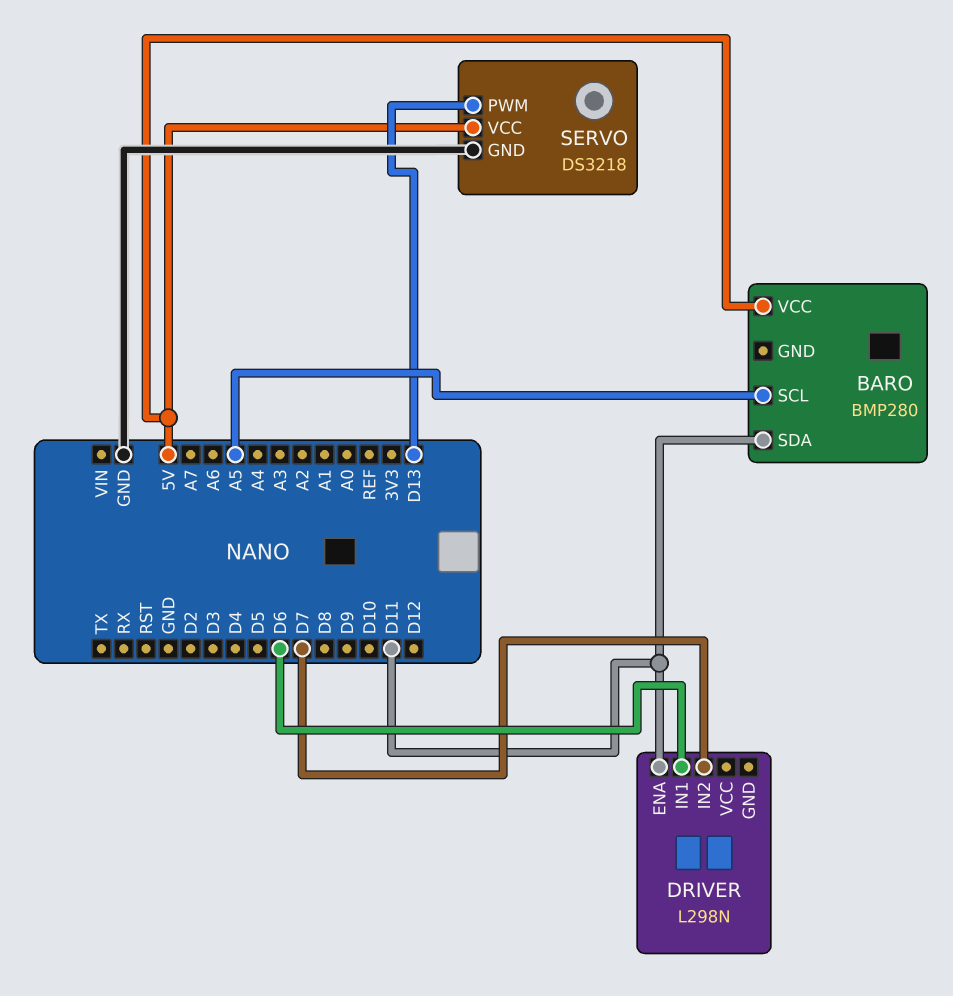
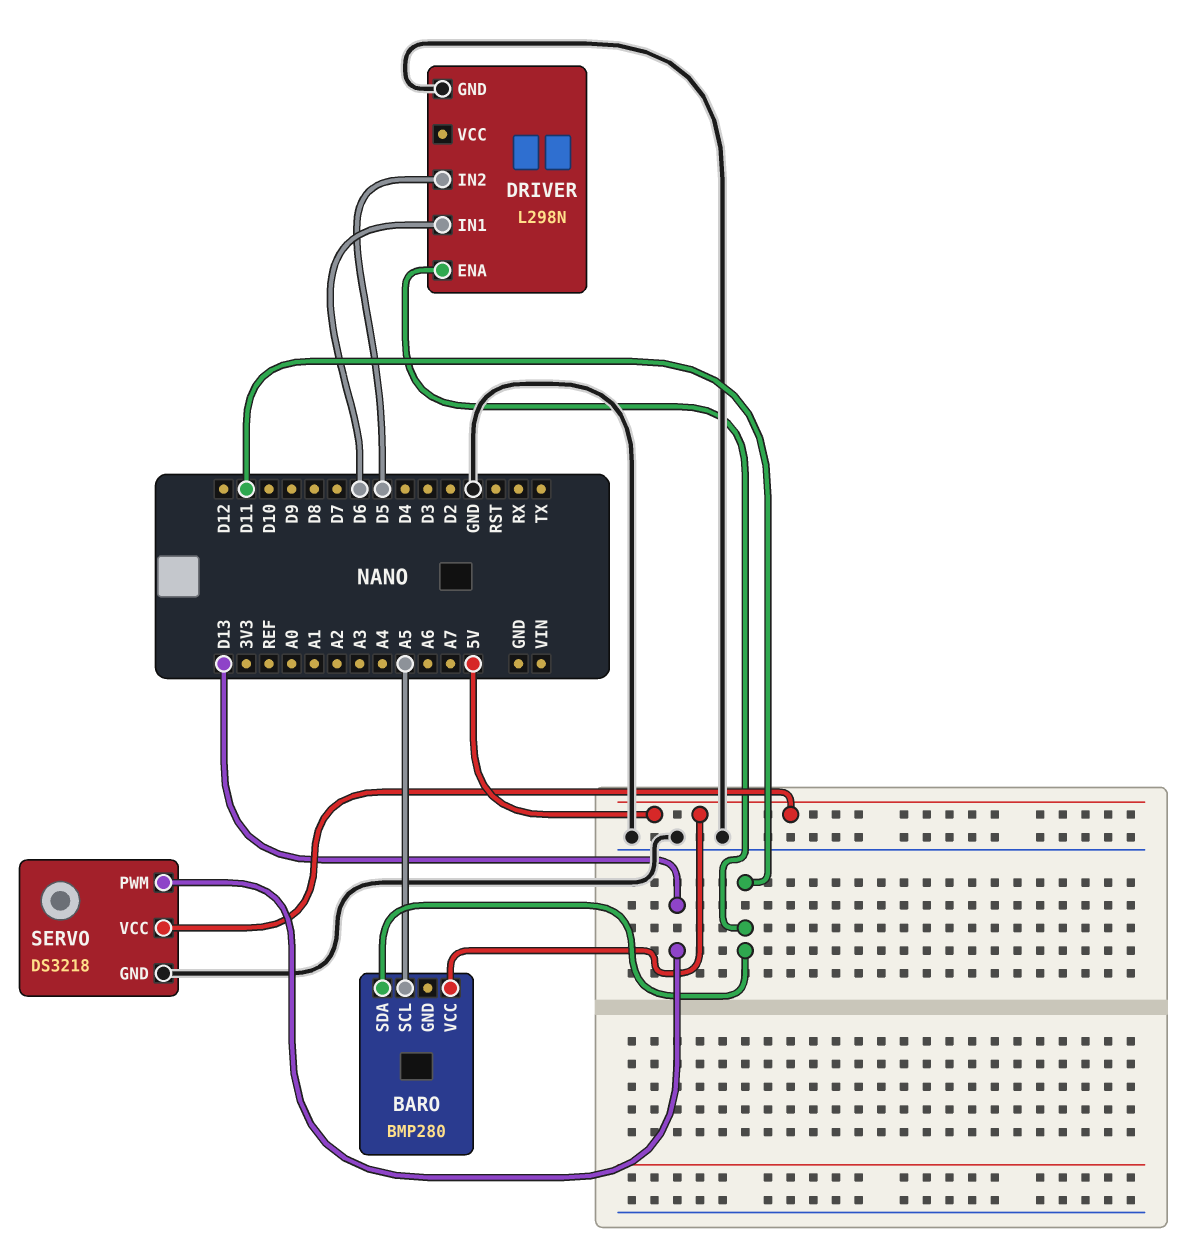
DRIVER pin GND: none -> GND
DRIVER pin IN2: D7 -> D5

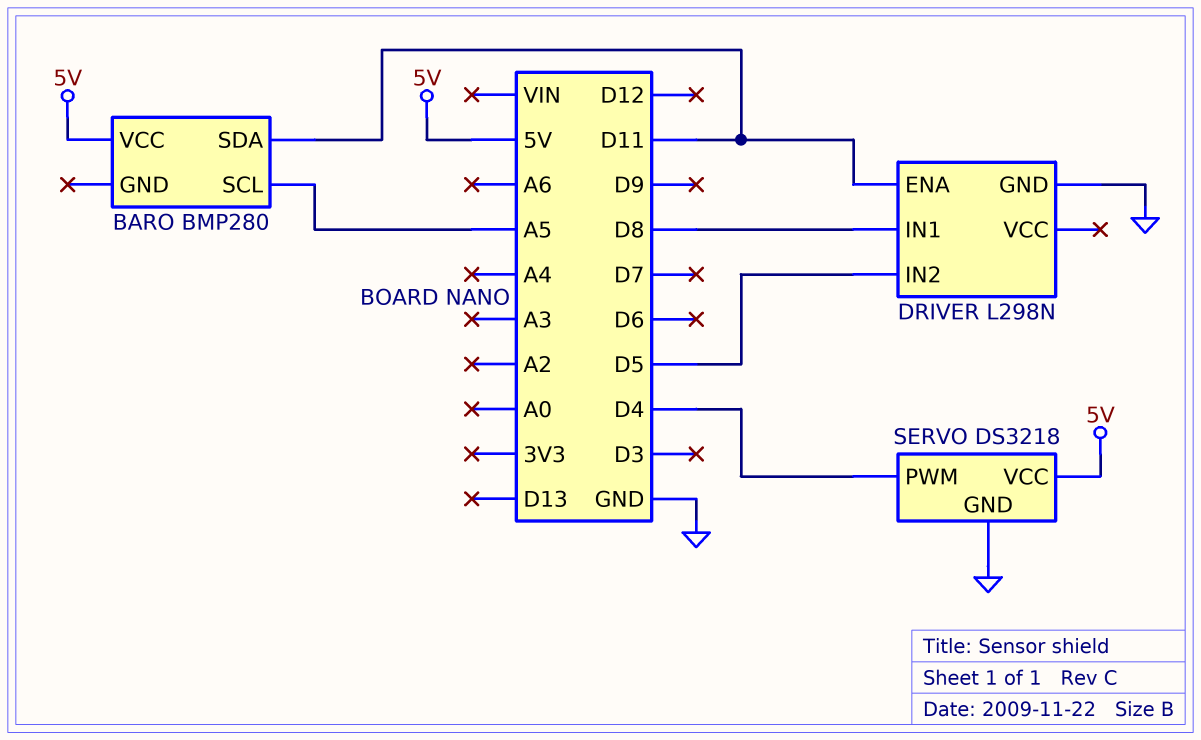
DRIVER pin IN1: D6 -> D8
SERVO pin PWM: D13 -> D4

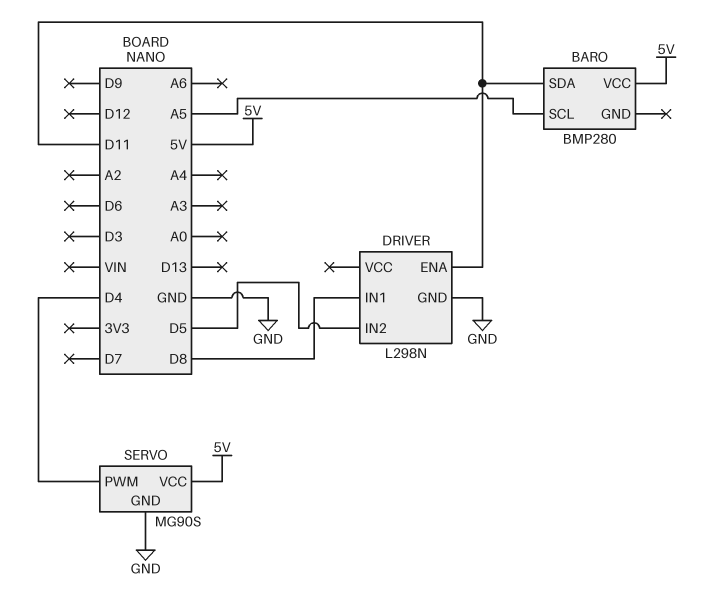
SERVO: DS3218 -> MG90S

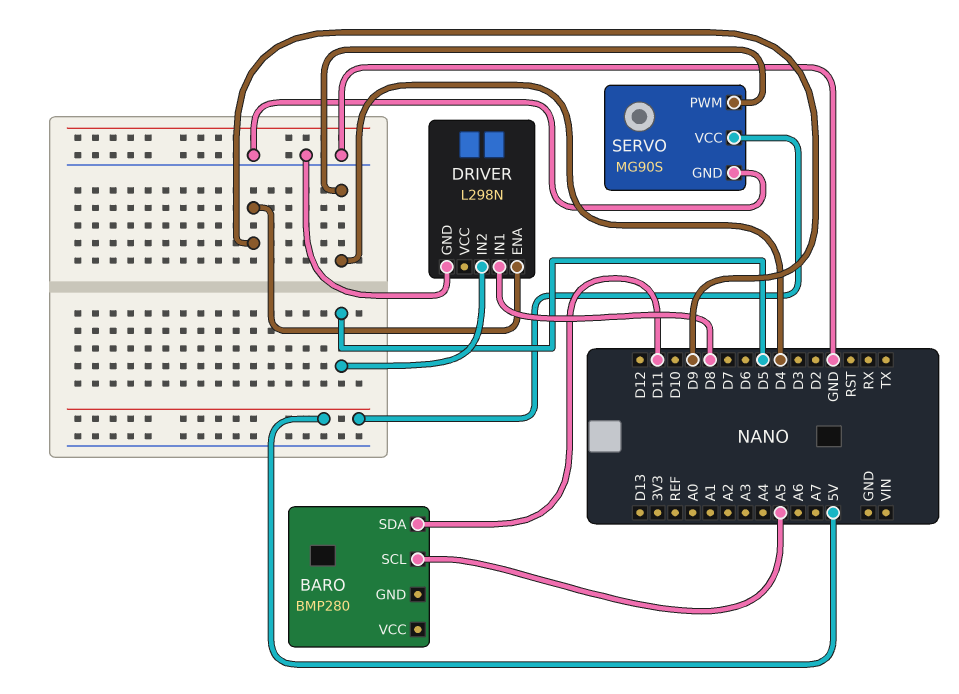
BARO pin VCC: 5V -> none
DRIVER pin ENA: D11 -> D9

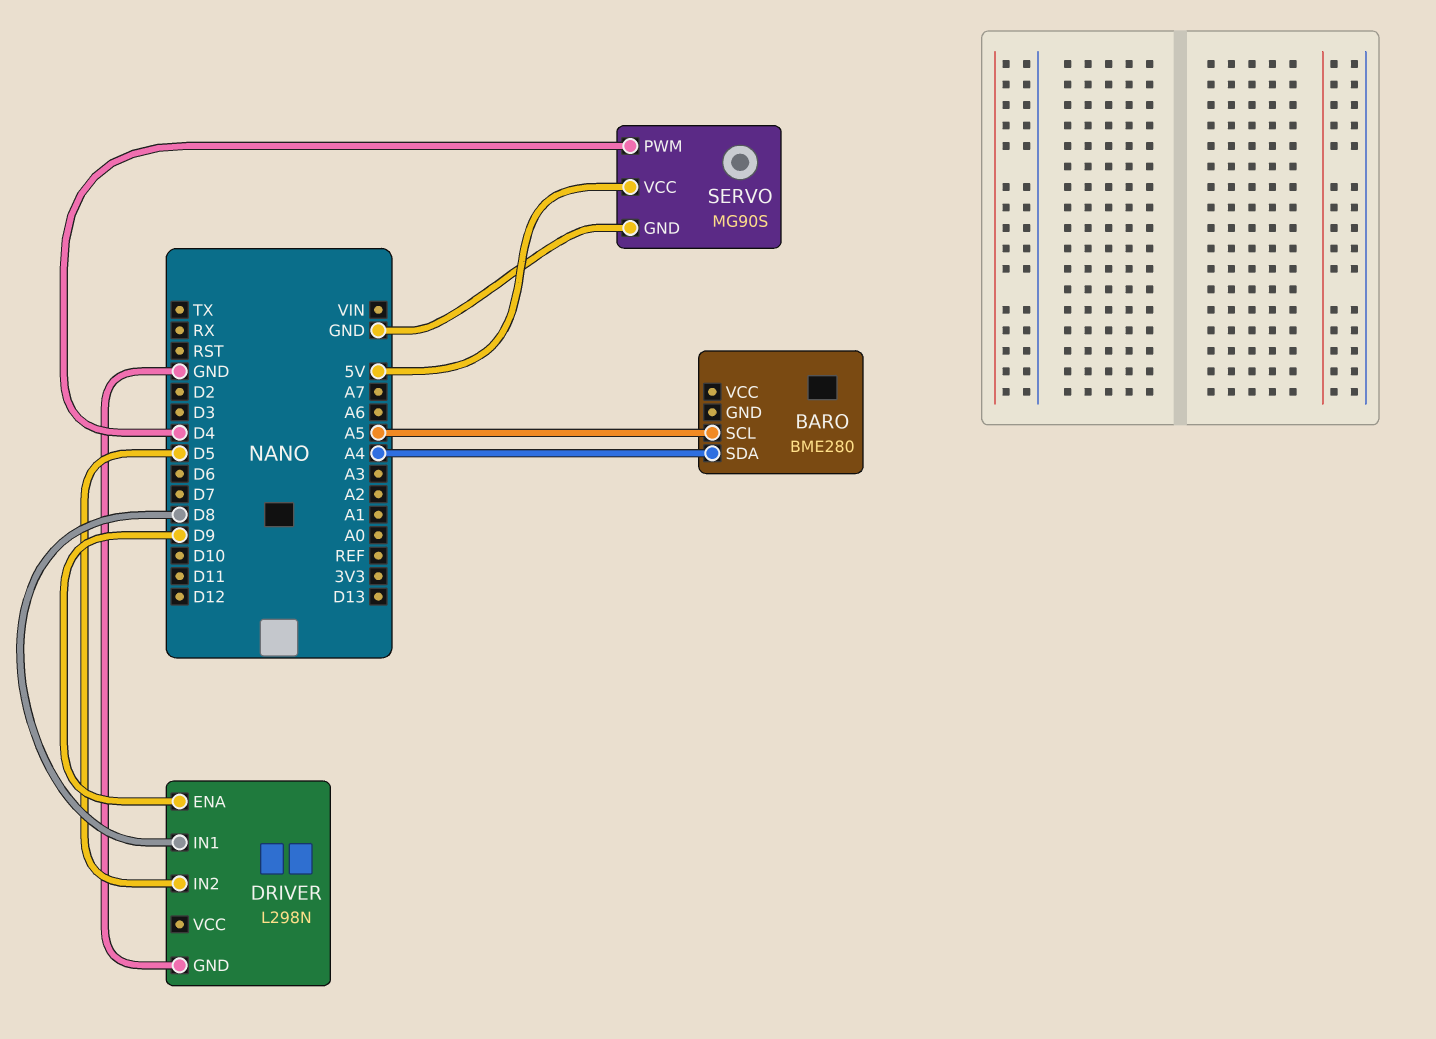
BARO: BMP280 -> BME280
BARO pin SDA: D11 -> A4

